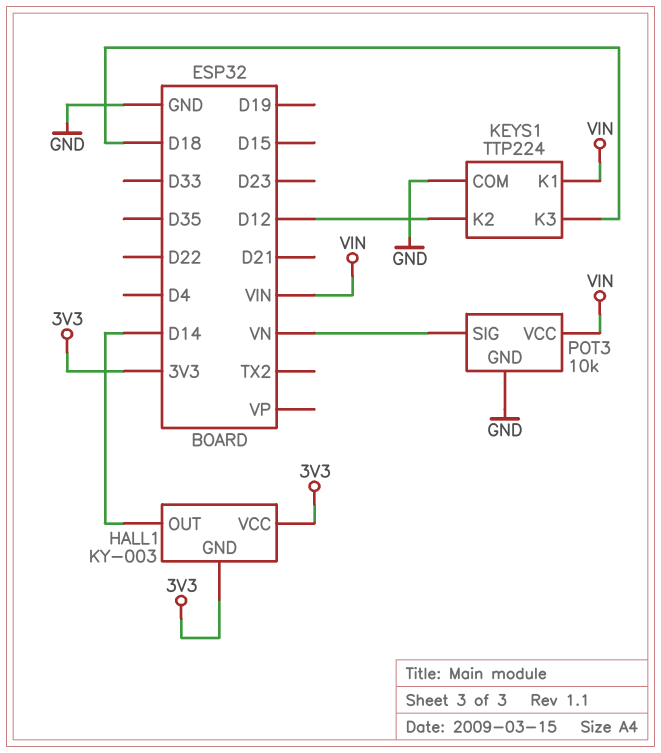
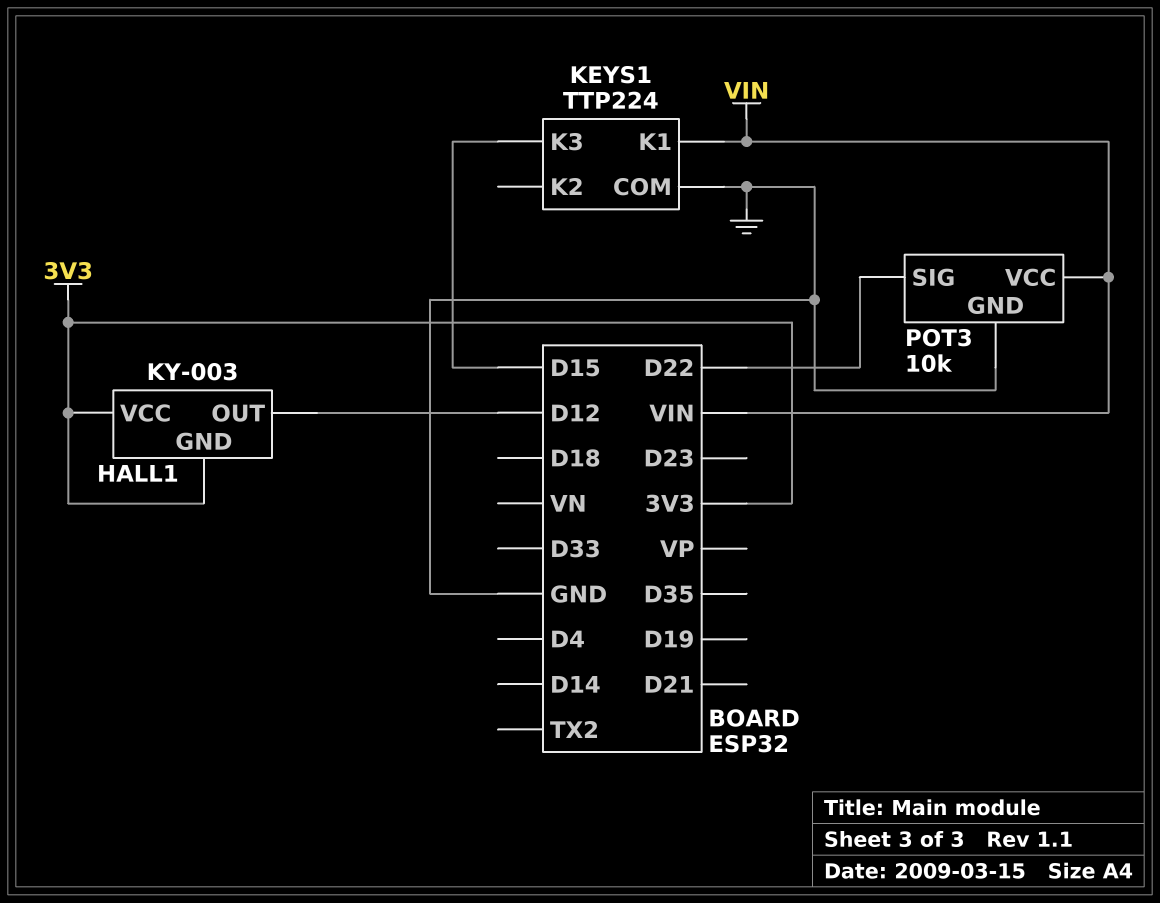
HALL1 pin OUT: D14 -> D12
KEYS1 pin K2: D12 -> none
KEYS1 pin K3: D18 -> D15
POT3 pin SIG: VN -> D22

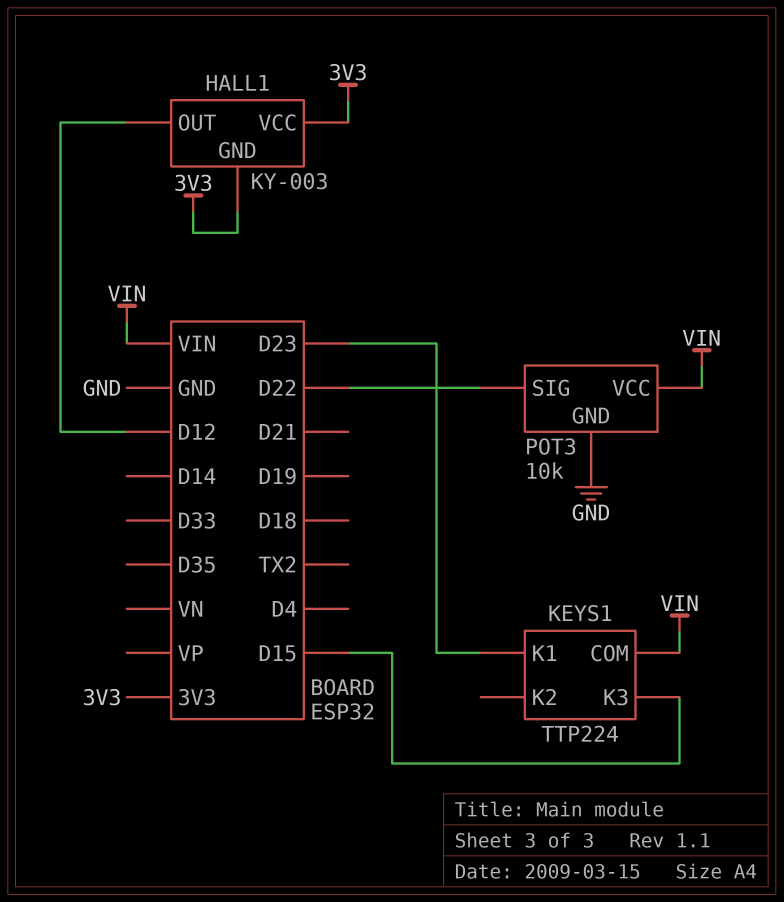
KEYS1 pin COM: GND -> VIN
KEYS1 pin K1: VIN -> D23

